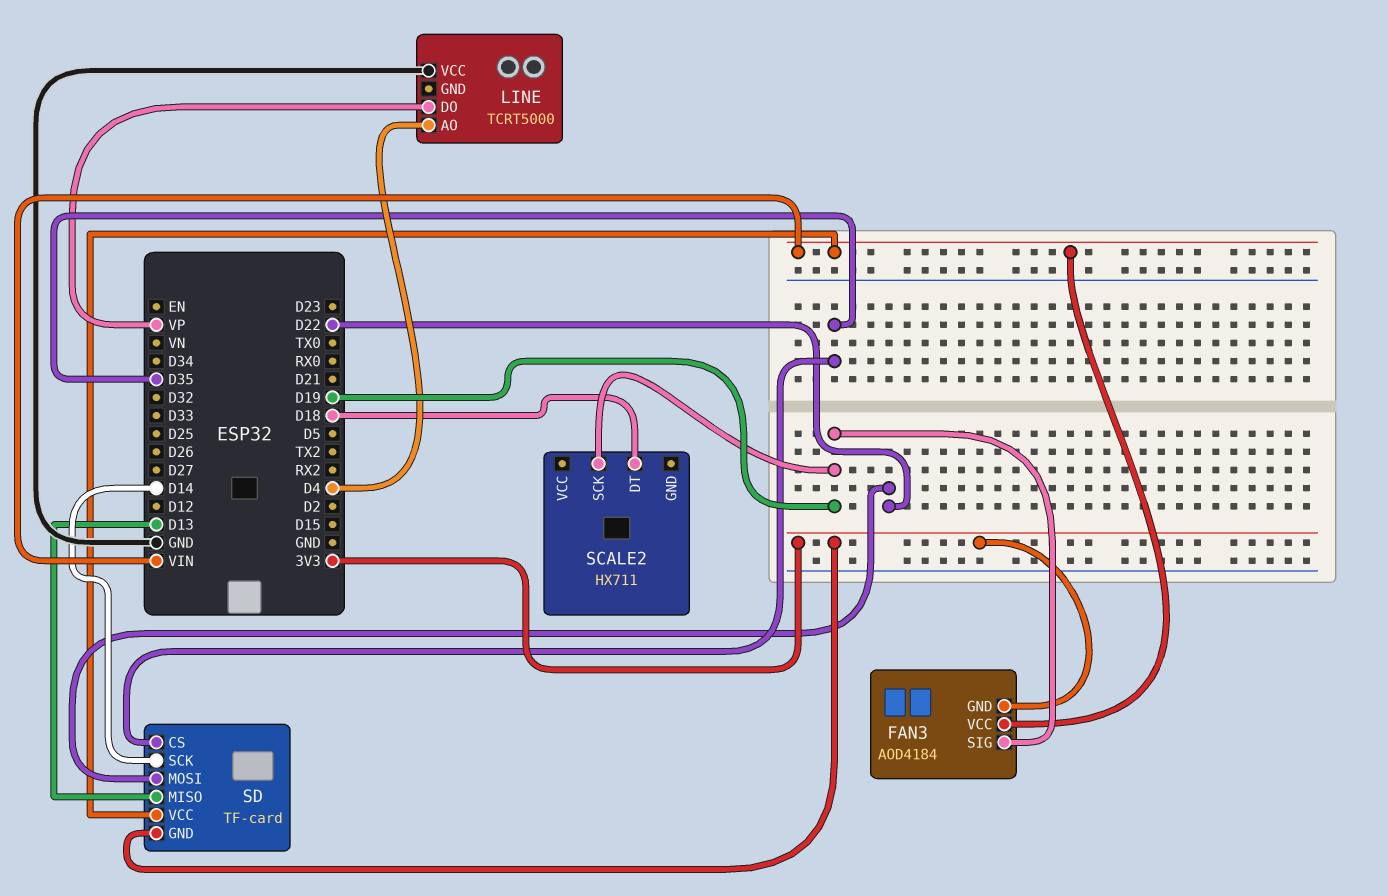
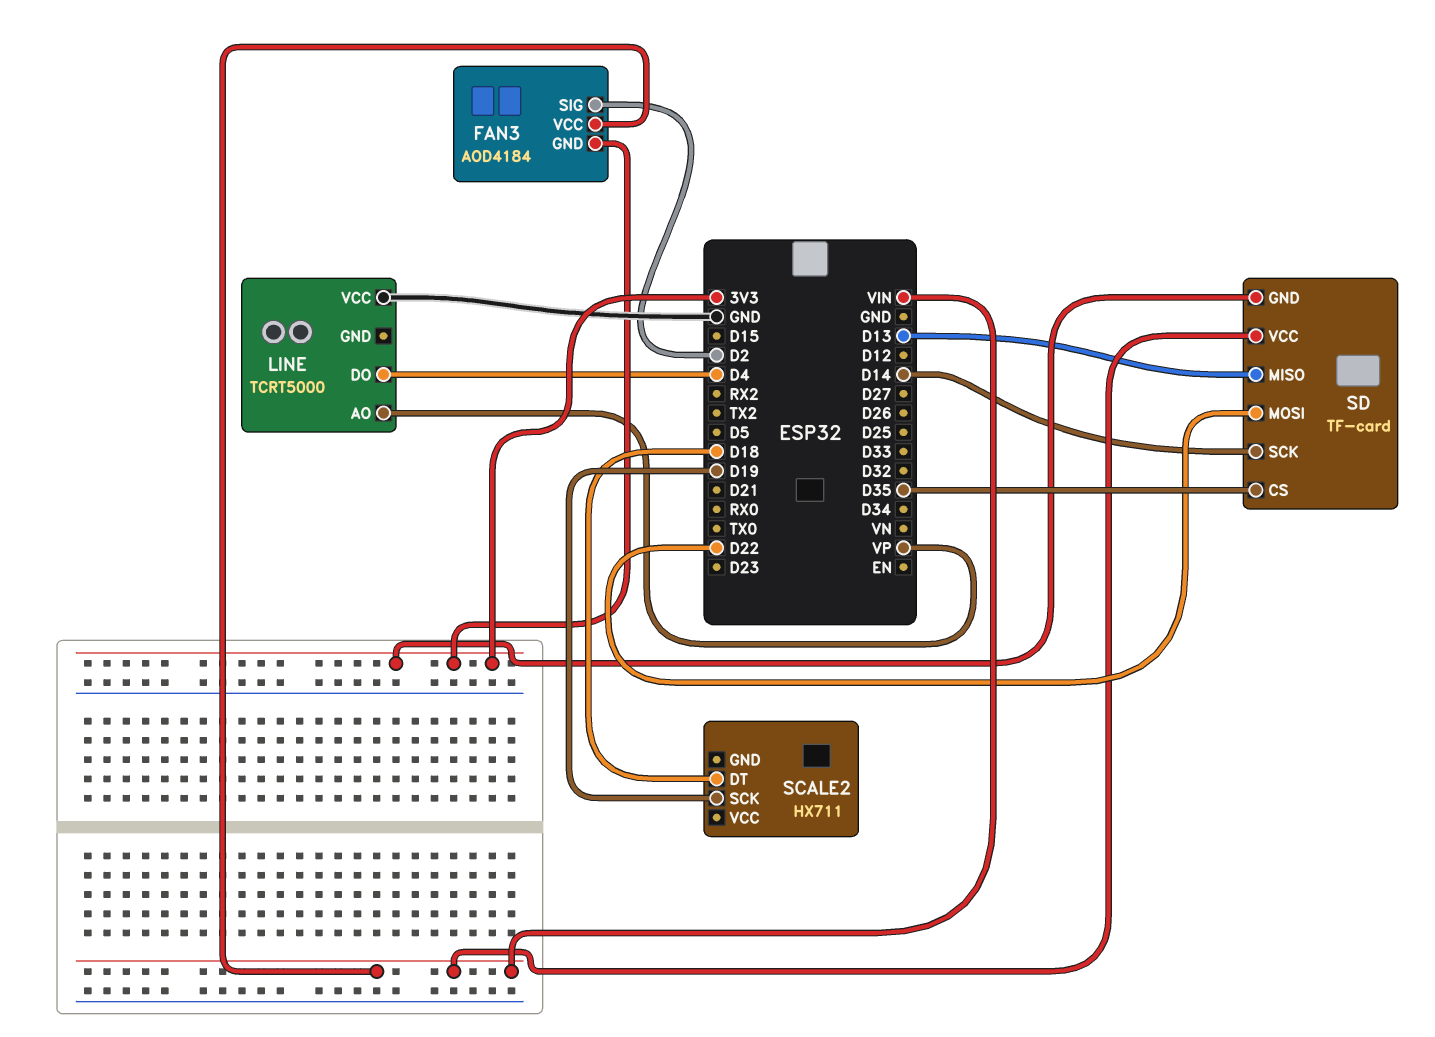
FAN3 pin SIG: D19 -> D2
LINE pin AO: D4 -> VP
LINE pin DO: VP -> D4

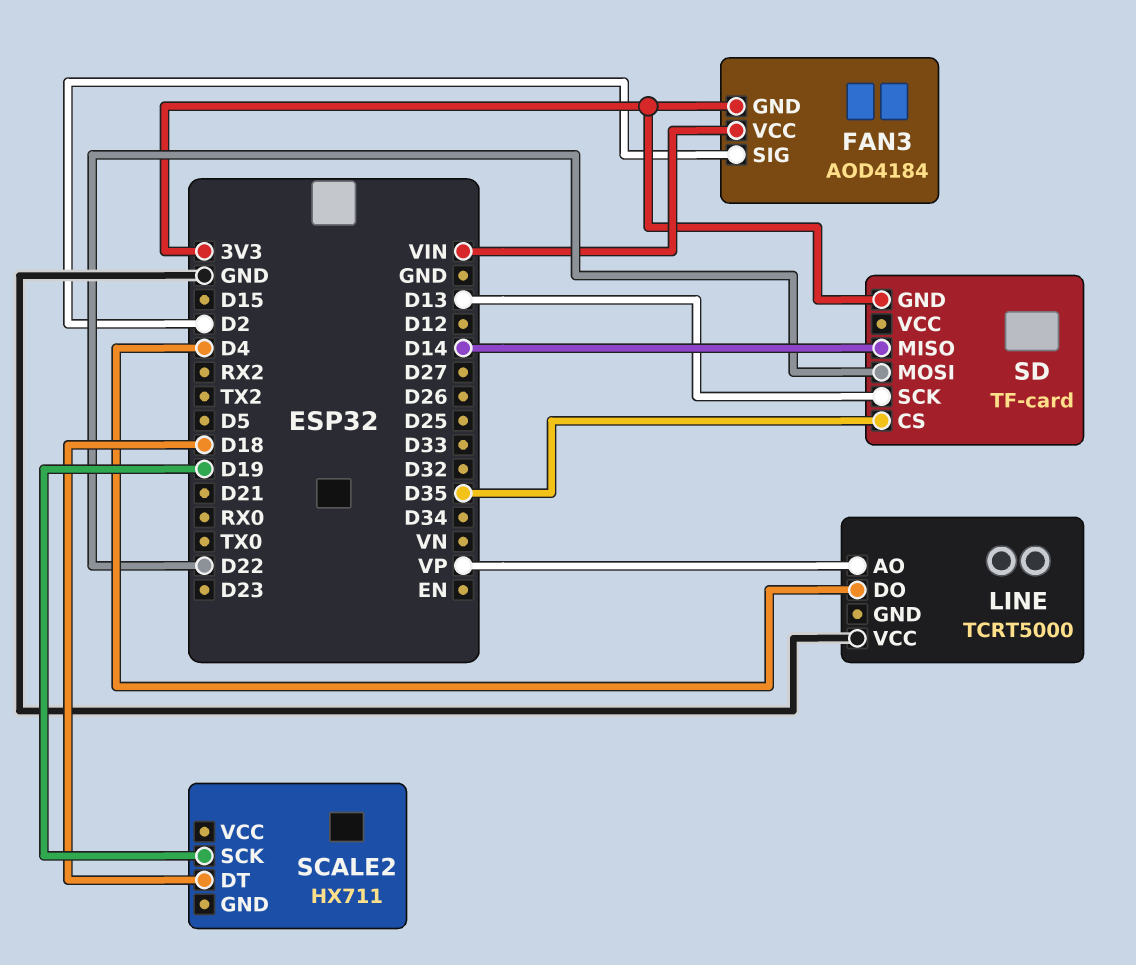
SD pin MISO: D13 -> D14
SD pin SCK: D14 -> D13
SD pin VCC: VIN -> none

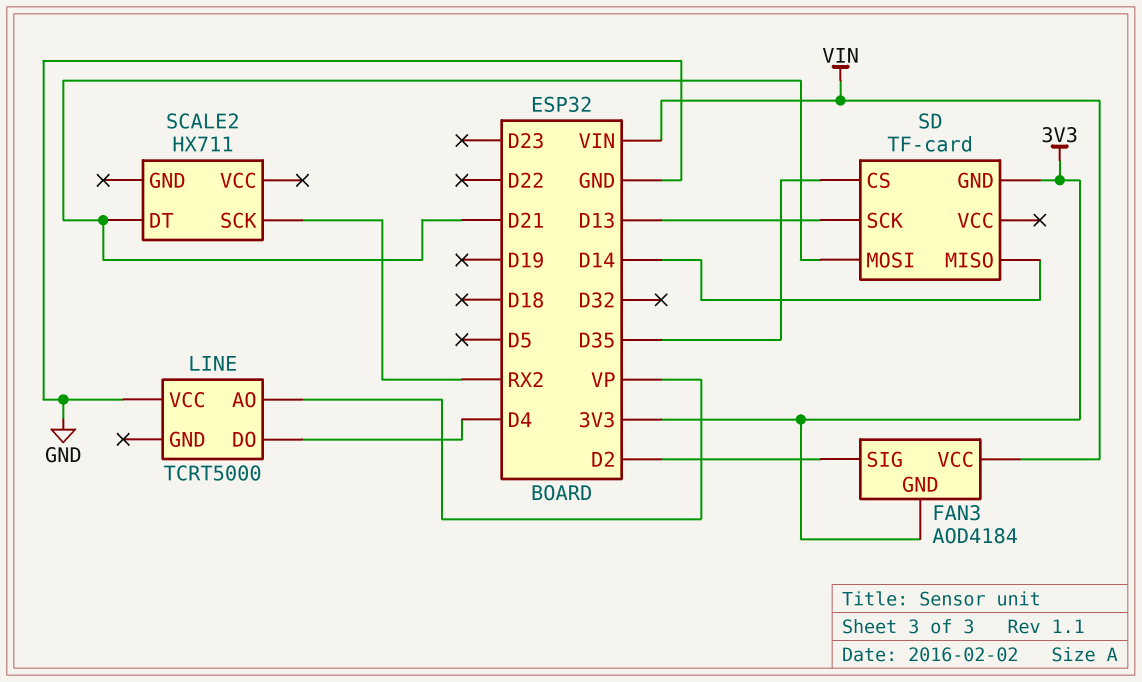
SCALE2 pin DT: D18 -> D21
SCALE2 pin SCK: D19 -> RX2
SD pin MOSI: D22 -> D21

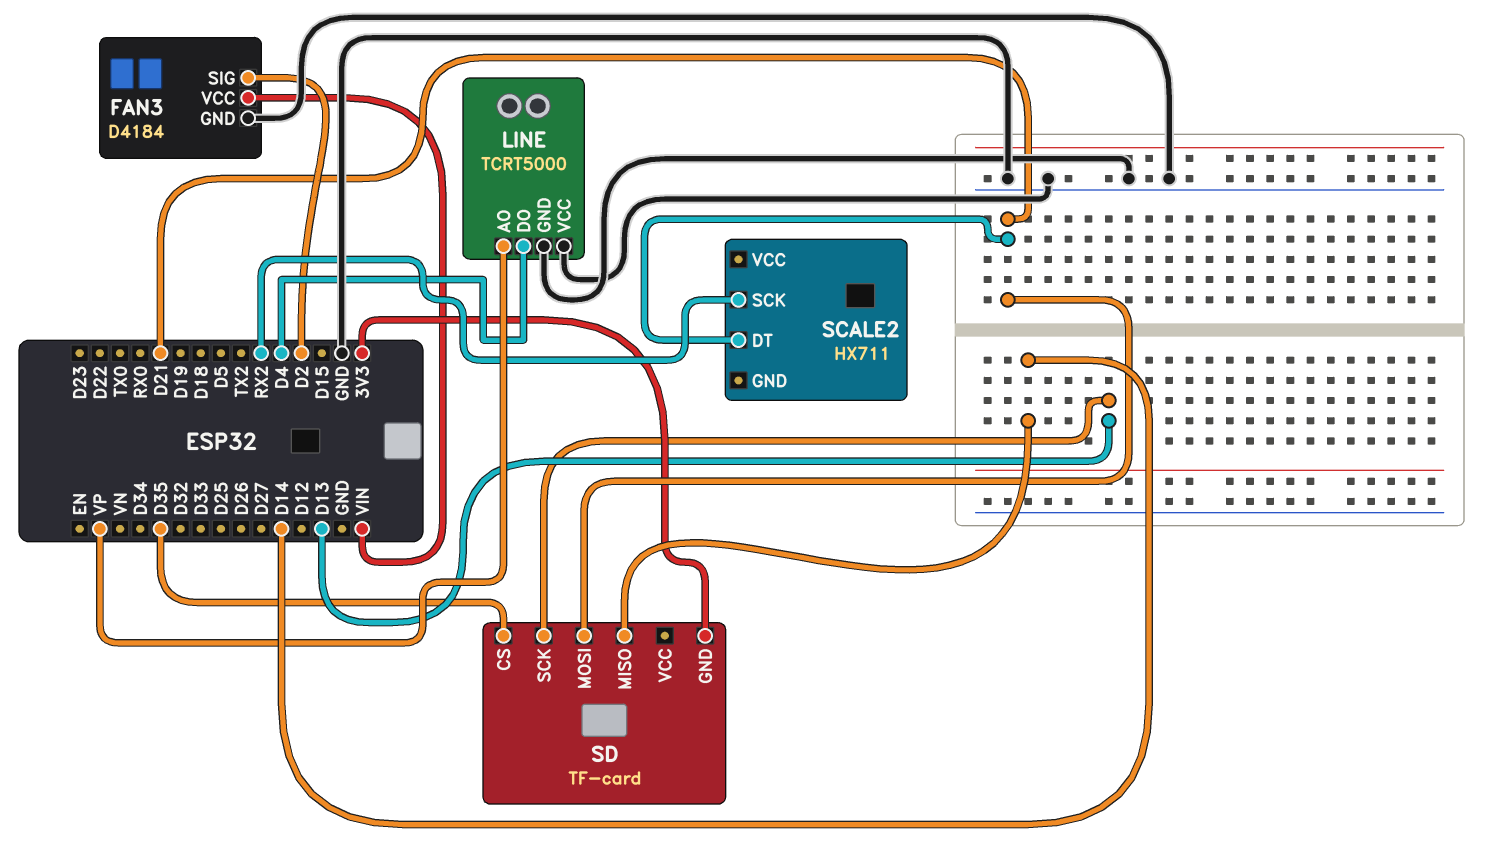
FAN3: AOD4184 -> D4184
FAN3 pin GND: 3V3 -> GND
LINE pin GND: none -> GND

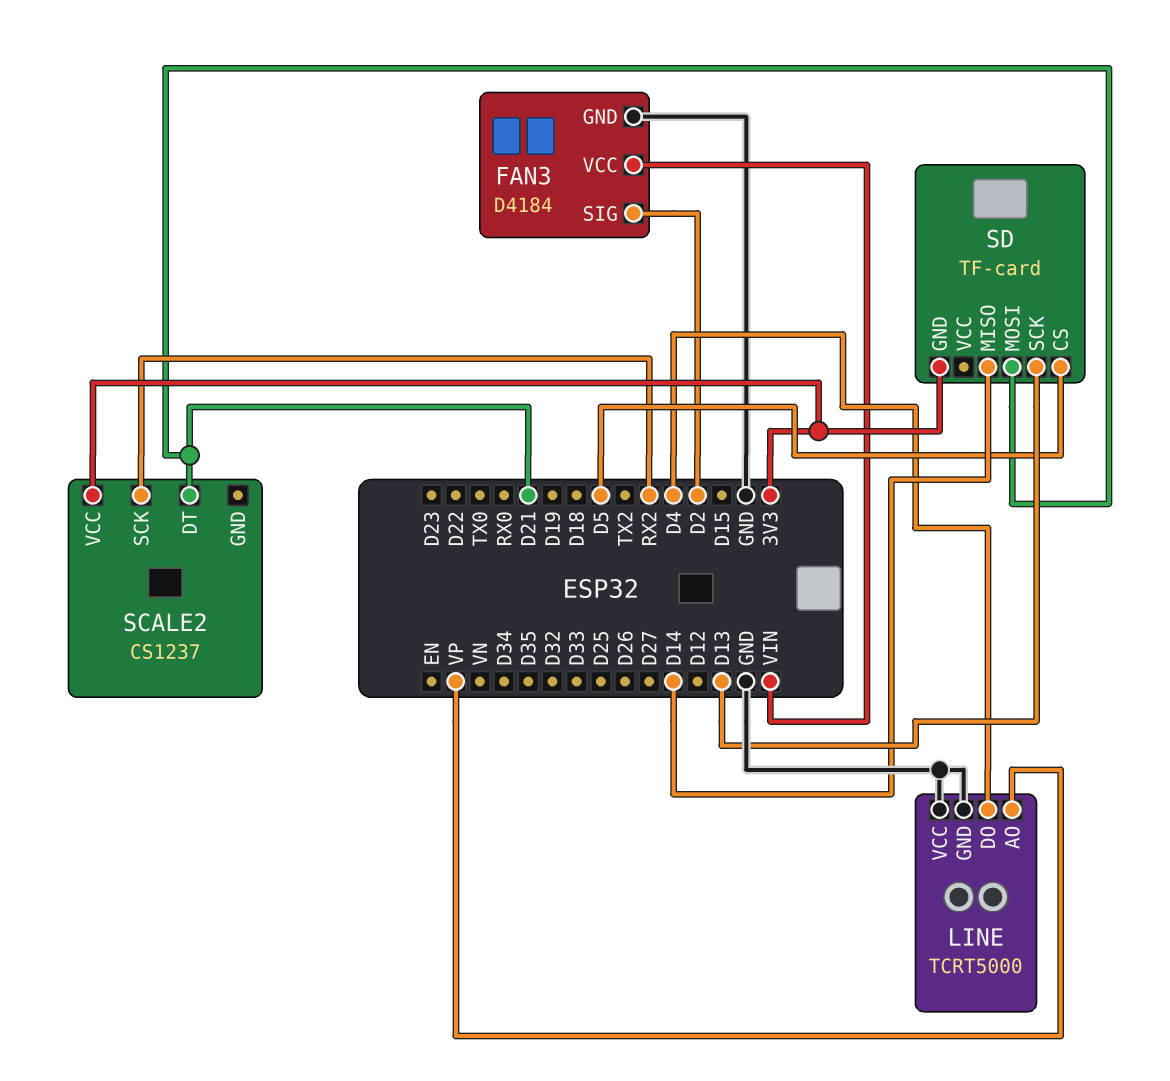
SCALE2: HX711 -> CS1237
SCALE2 pin VCC: none -> 3V3
SD pin CS: D35 -> D5

